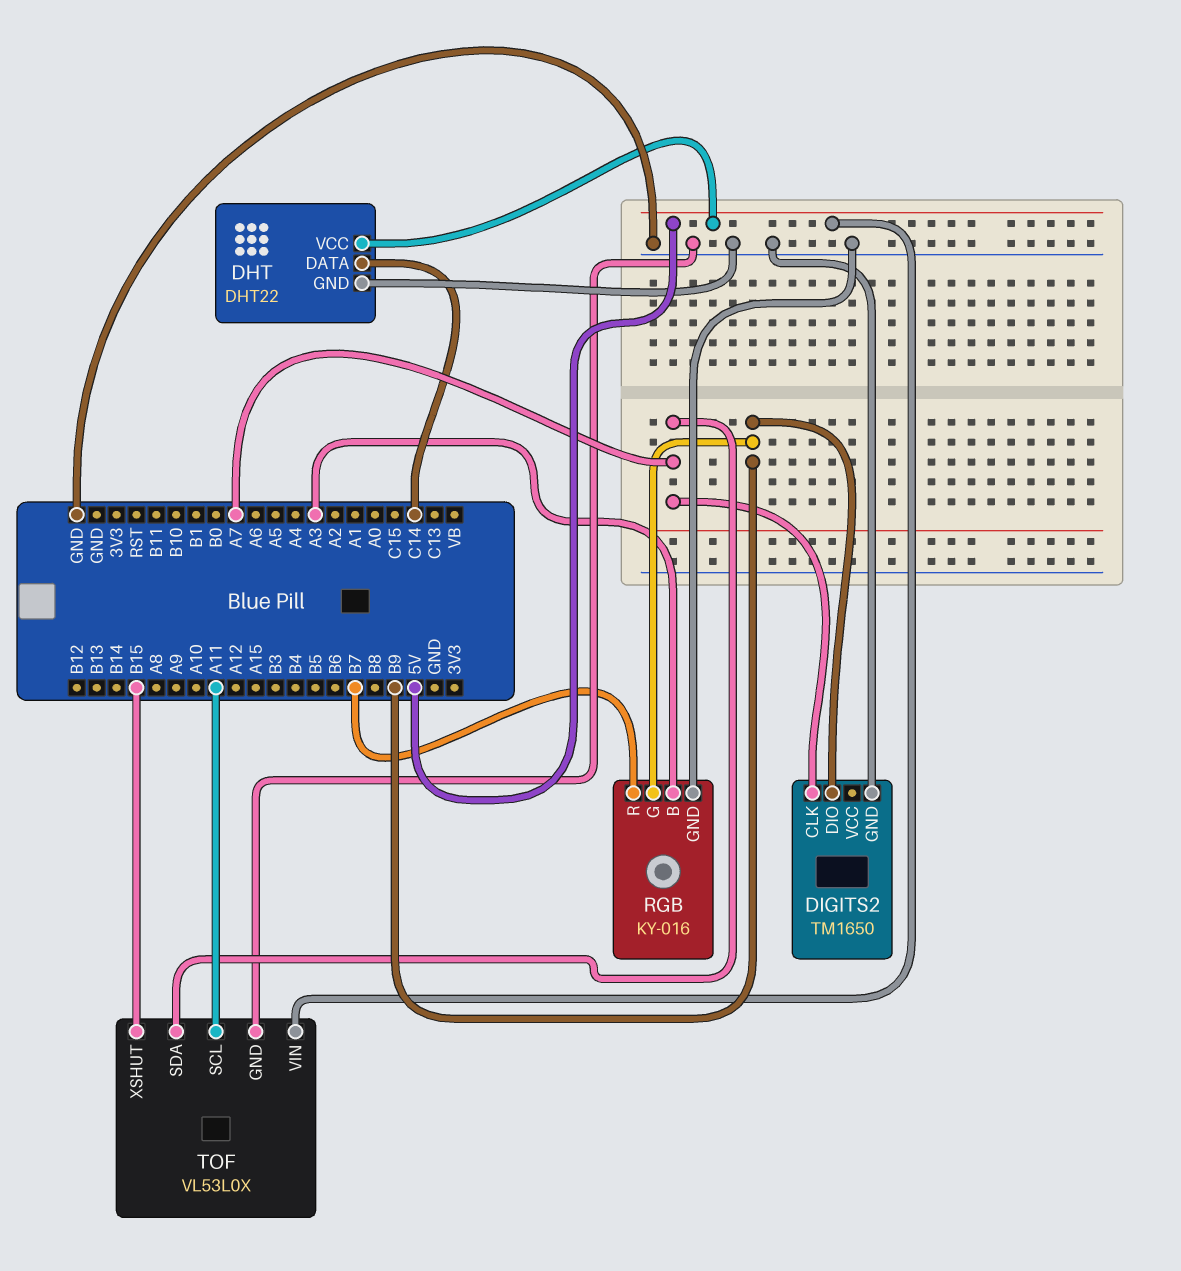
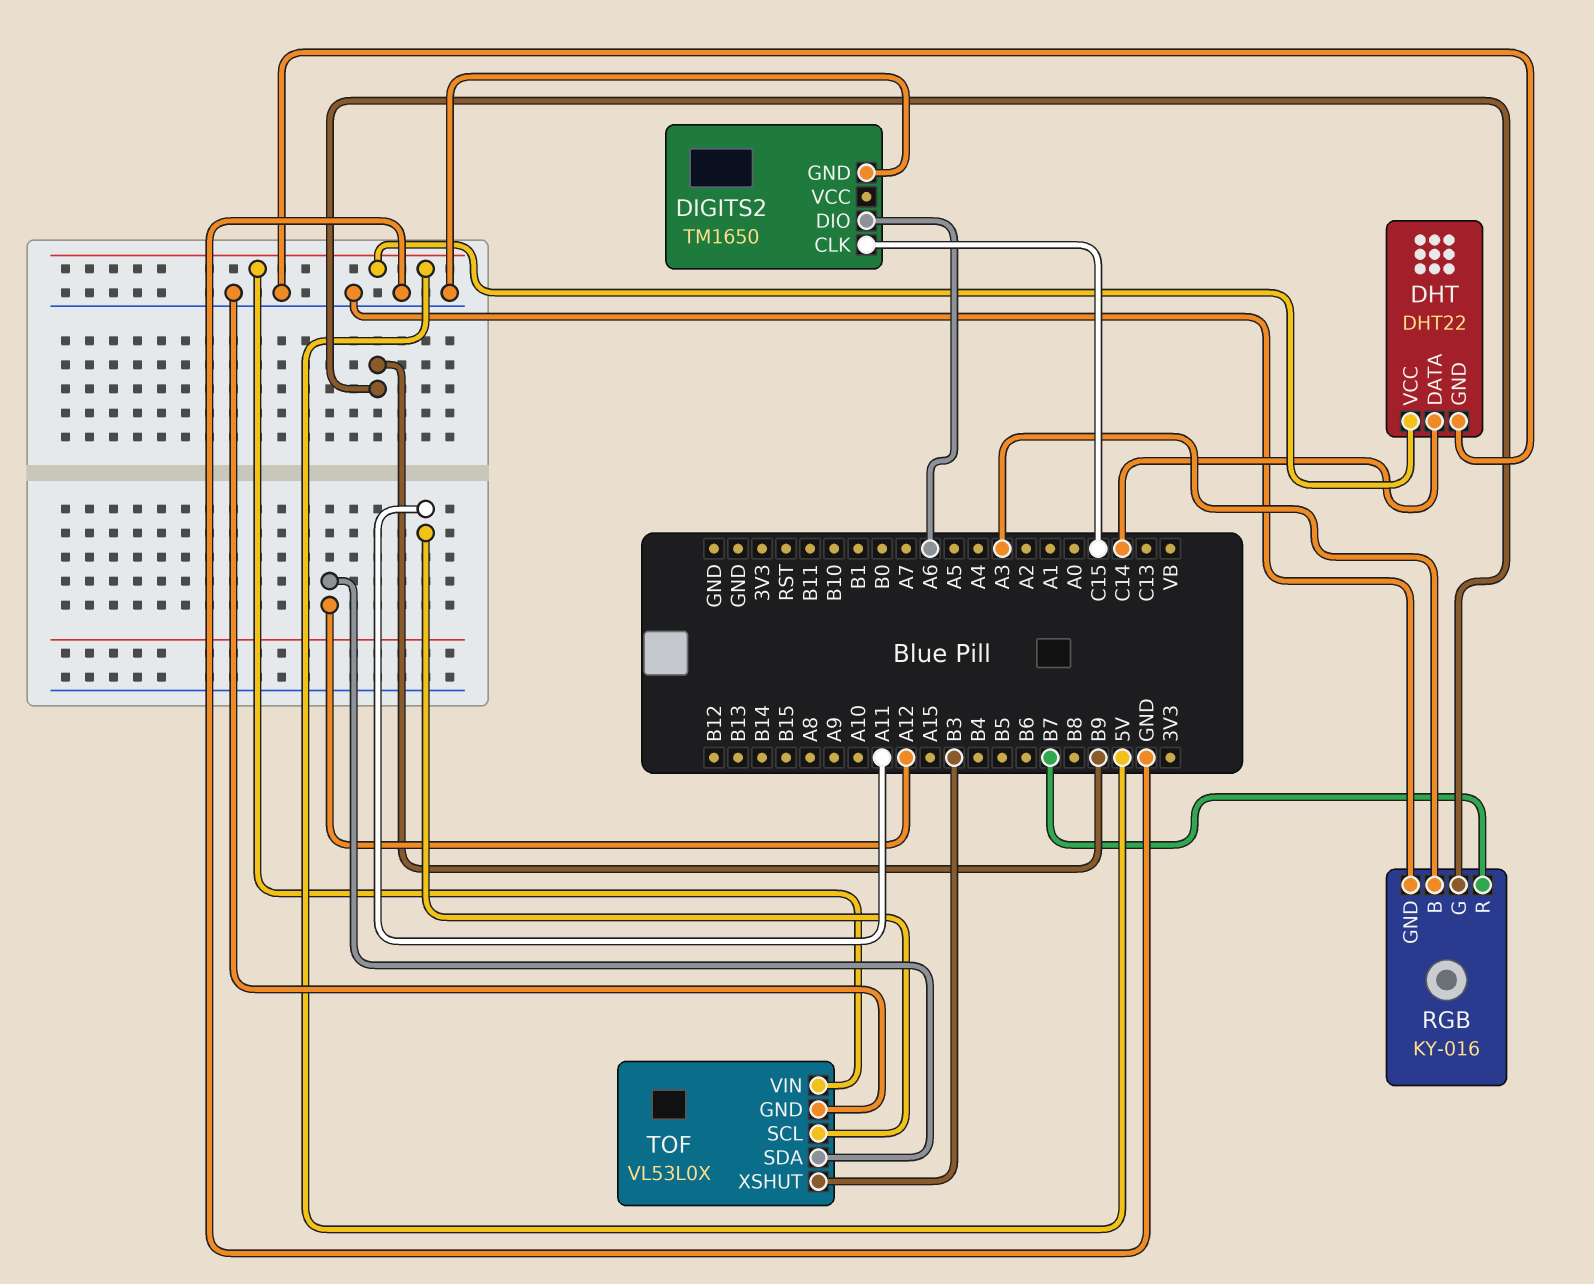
DIGITS2 pin CLK: A7 -> C15
DIGITS2 pin DIO: B9 -> A6
TOF pin SDA: A7 -> A12
TOF pin XSHUT: B15 -> B3

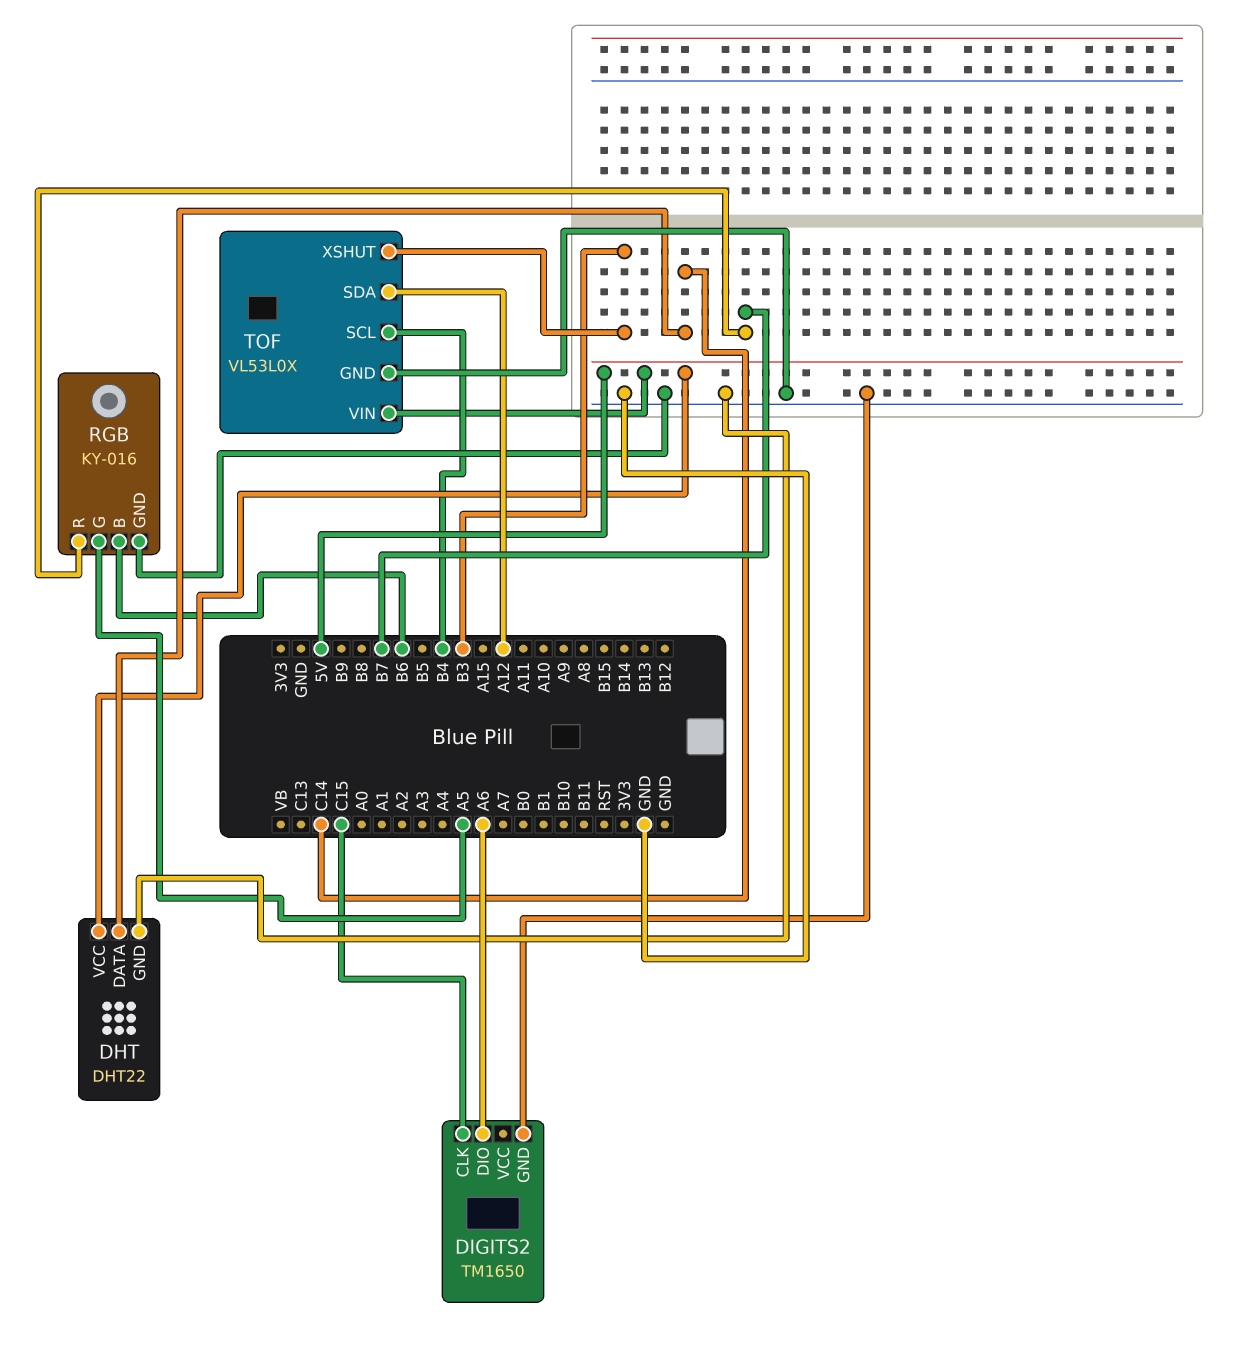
RGB pin B: A3 -> B6
RGB pin G: B9 -> A5
TOF pin SCL: A11 -> B4

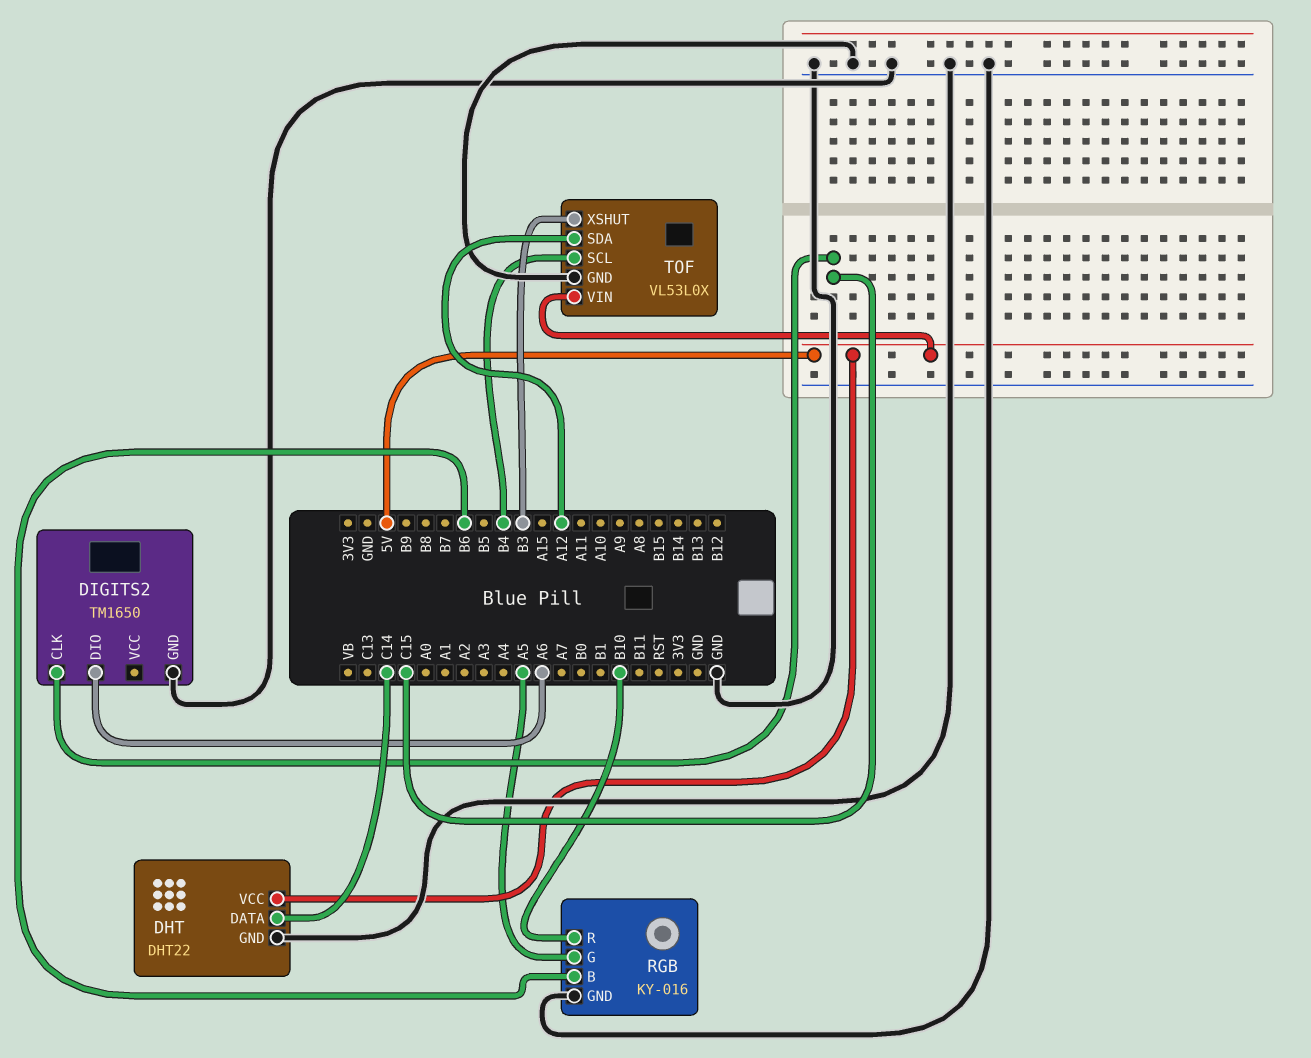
RGB pin R: B7 -> B10

